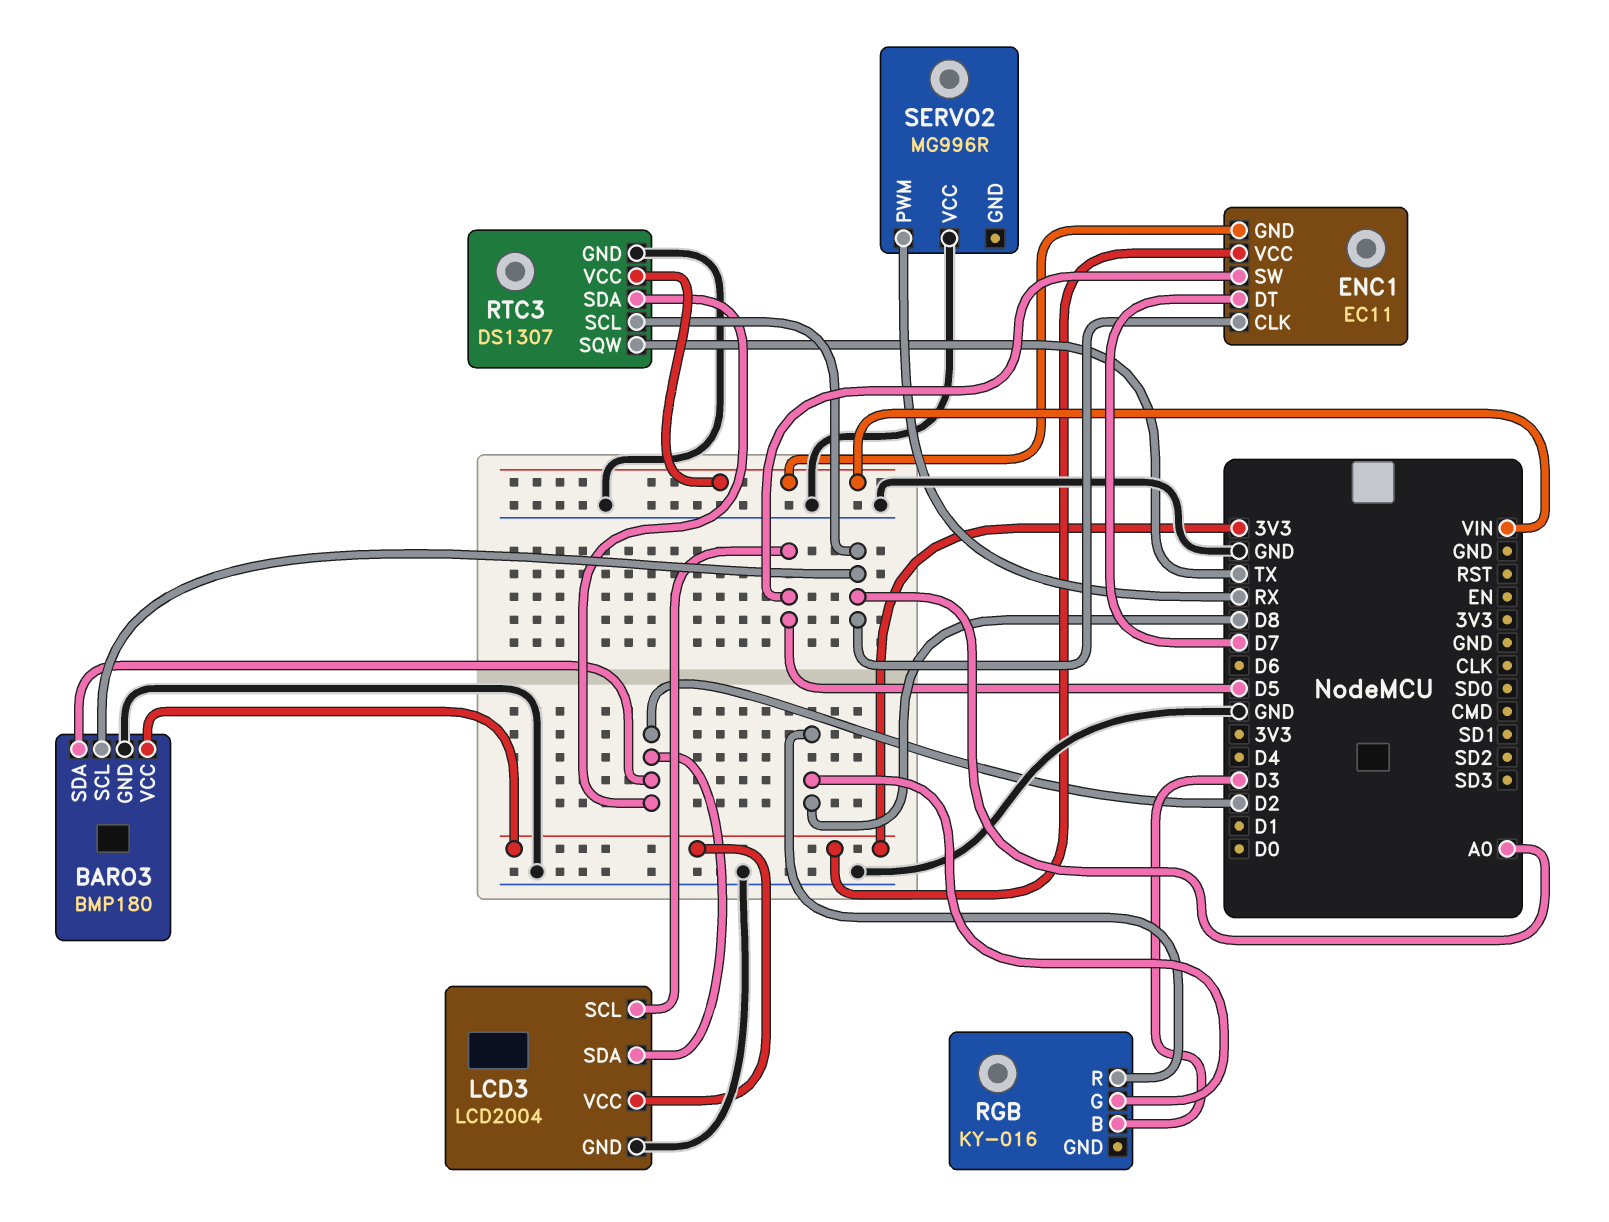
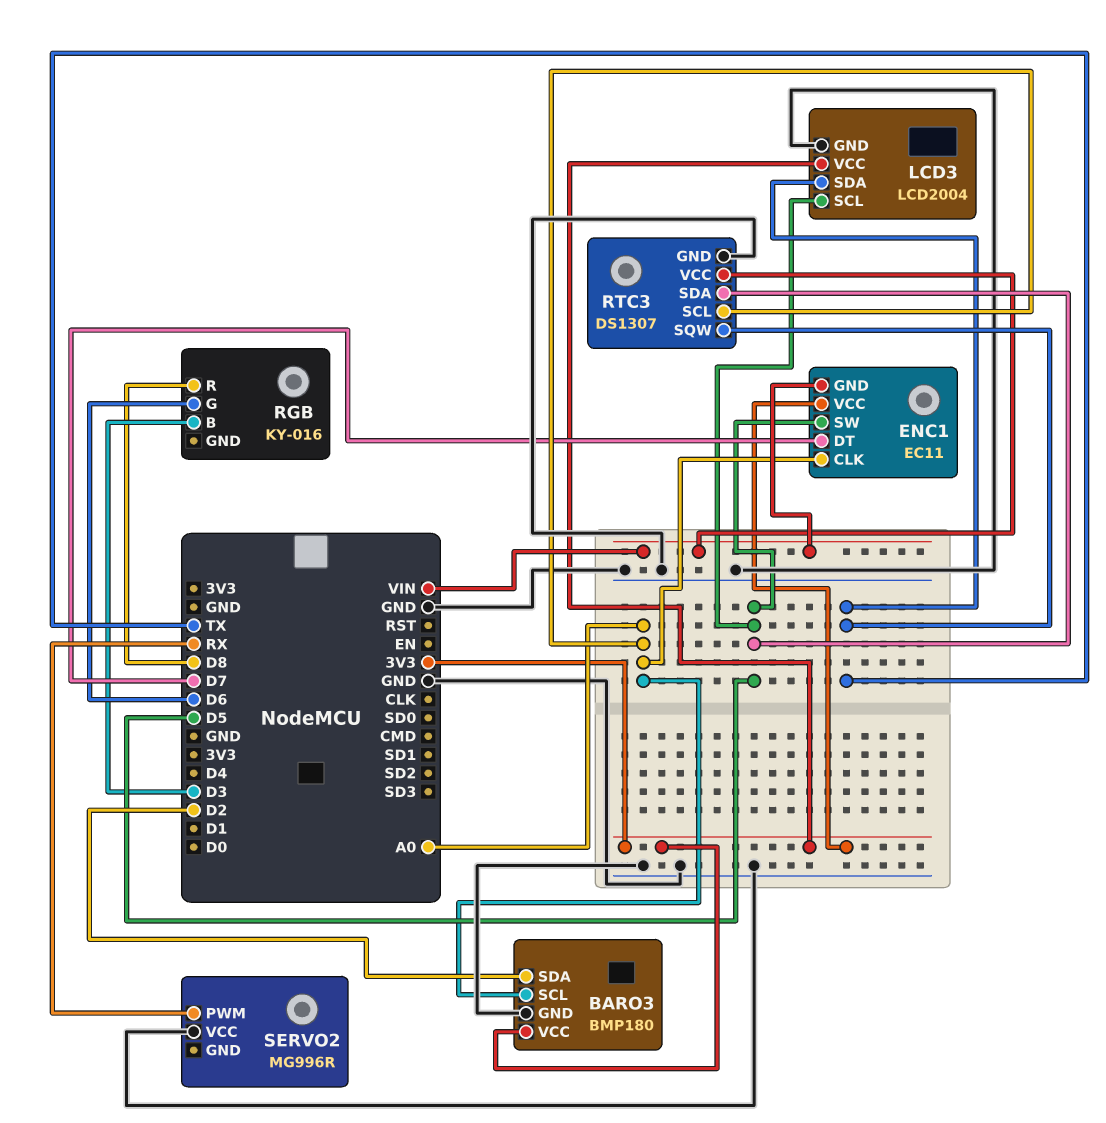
LCD3 pin SDA: D2 -> TX
RGB pin G: D8 -> D6
RTC3 pin SDA: D2 -> D5

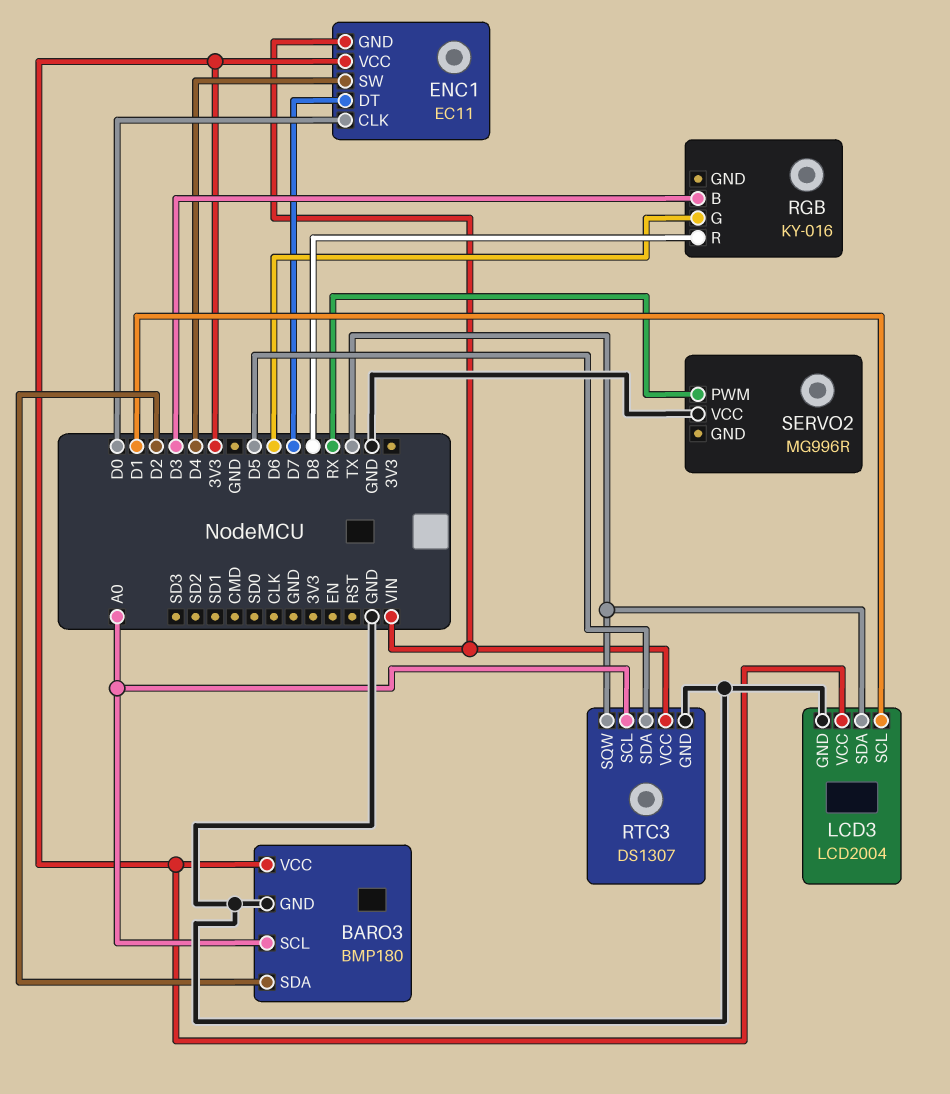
ENC1 pin CLK: A0 -> D0
ENC1 pin SW: D5 -> D4
LCD3 pin SCL: D5 -> D1

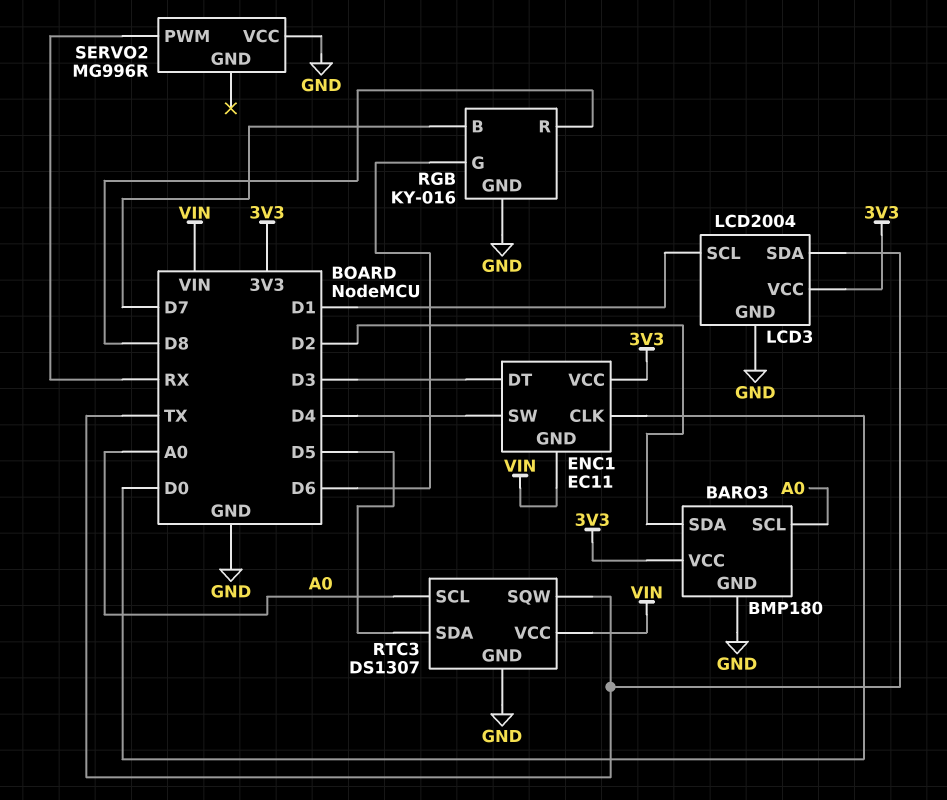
ENC1 pin DT: D7 -> D3
RGB pin B: D3 -> D7
RGB pin GND: none -> GND

